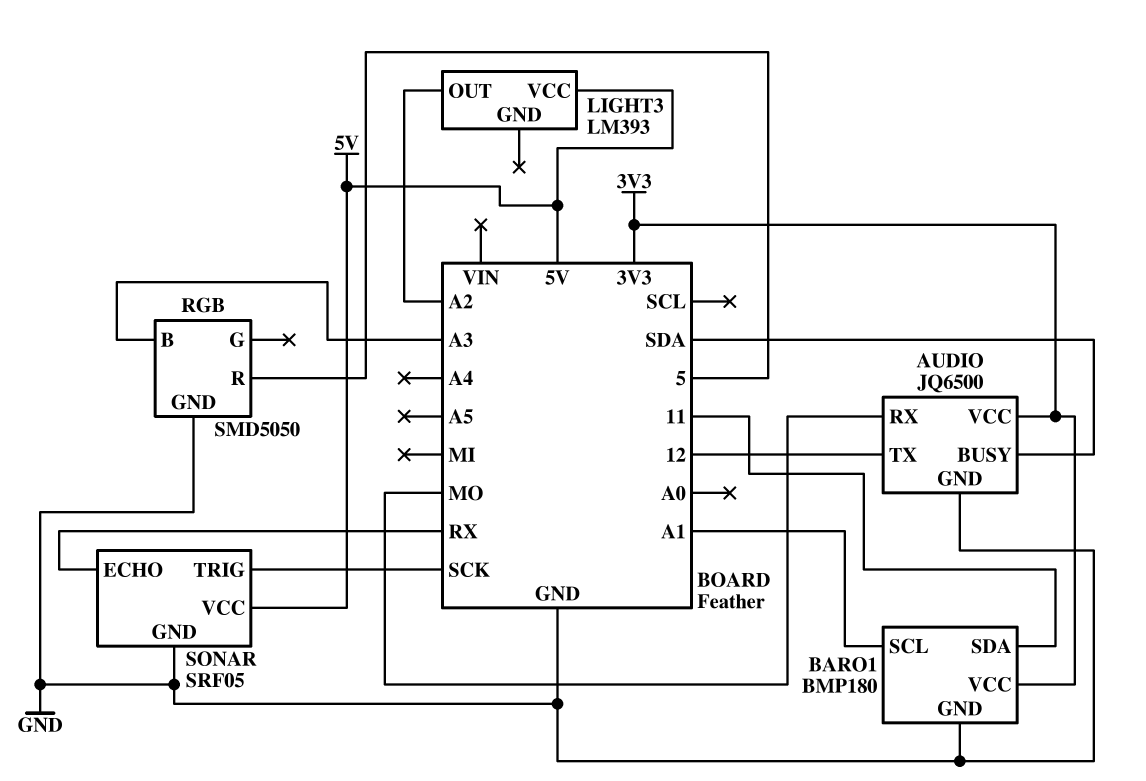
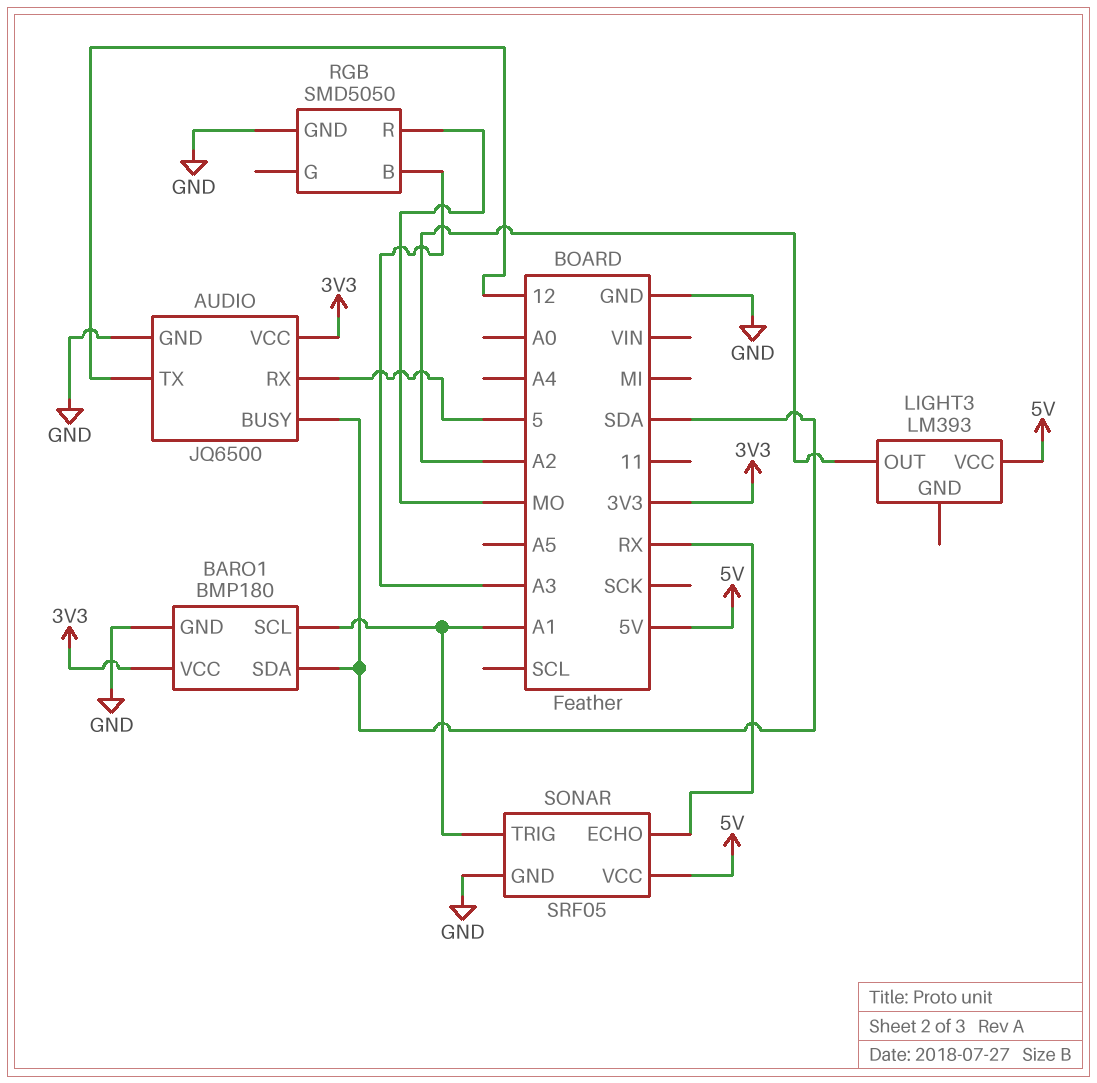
AUDIO pin RX: MO -> 5
BARO1 pin SDA: 11 -> SDA
RGB pin R: 5 -> MO
SONAR pin TRIG: SCK -> A1

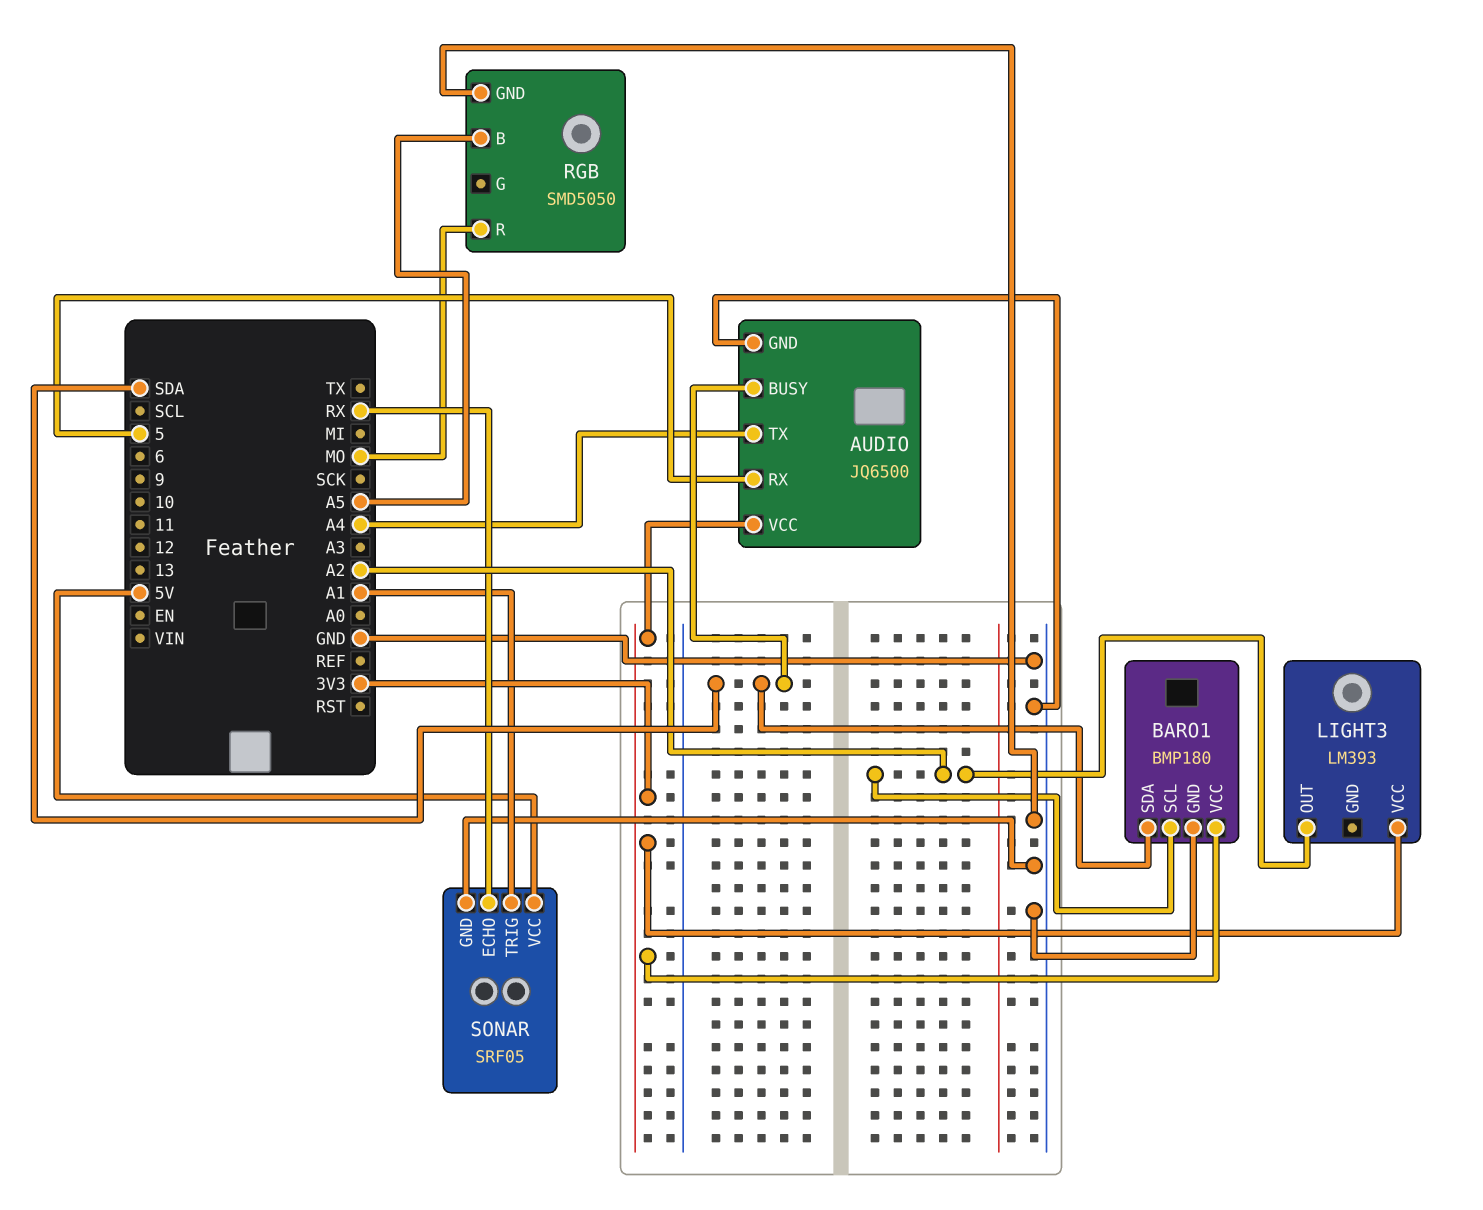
AUDIO pin TX: 12 -> A4
BARO1 pin SCL: A1 -> A2
LIGHT3 pin VCC: 5V -> 3V3
RGB pin B: A3 -> A5

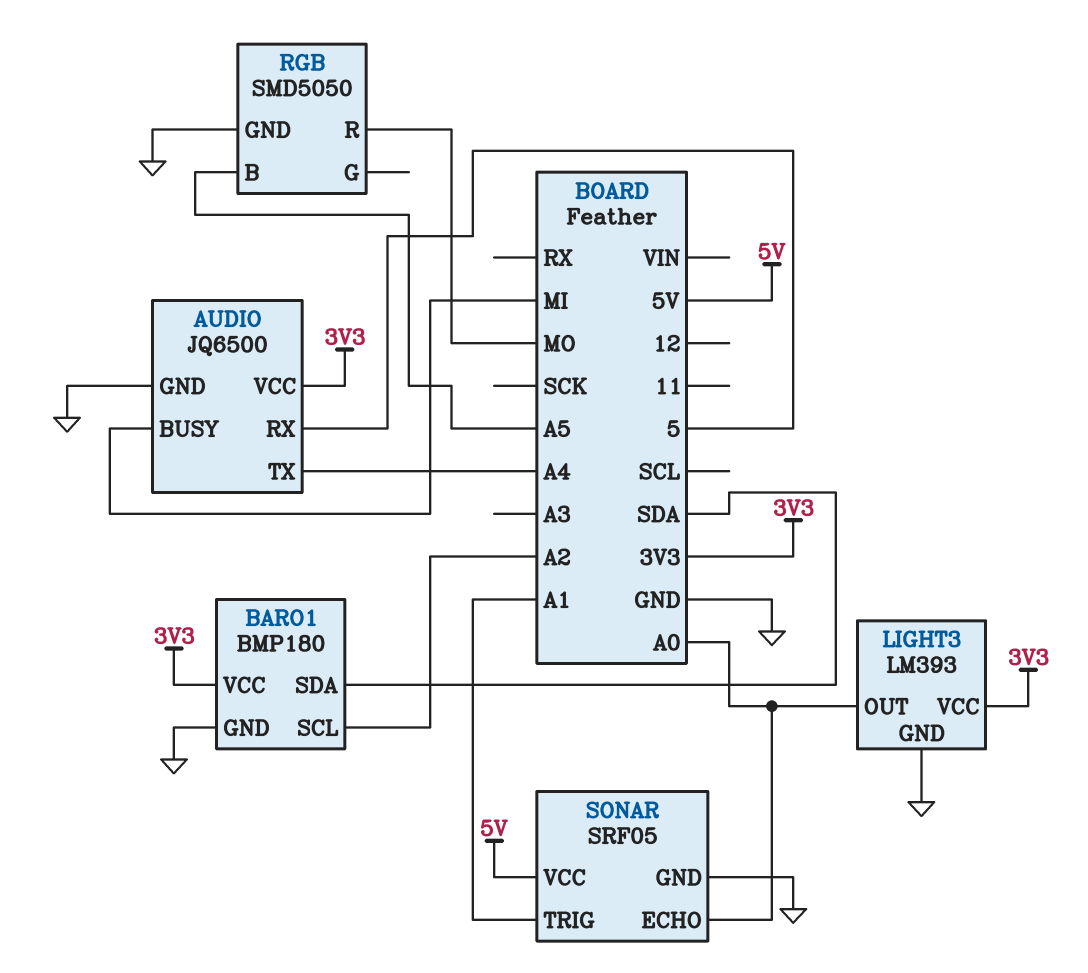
AUDIO pin BUSY: SDA -> MI
LIGHT3 pin GND: none -> GND
LIGHT3 pin OUT: A2 -> A0
SONAR pin ECHO: RX -> A0

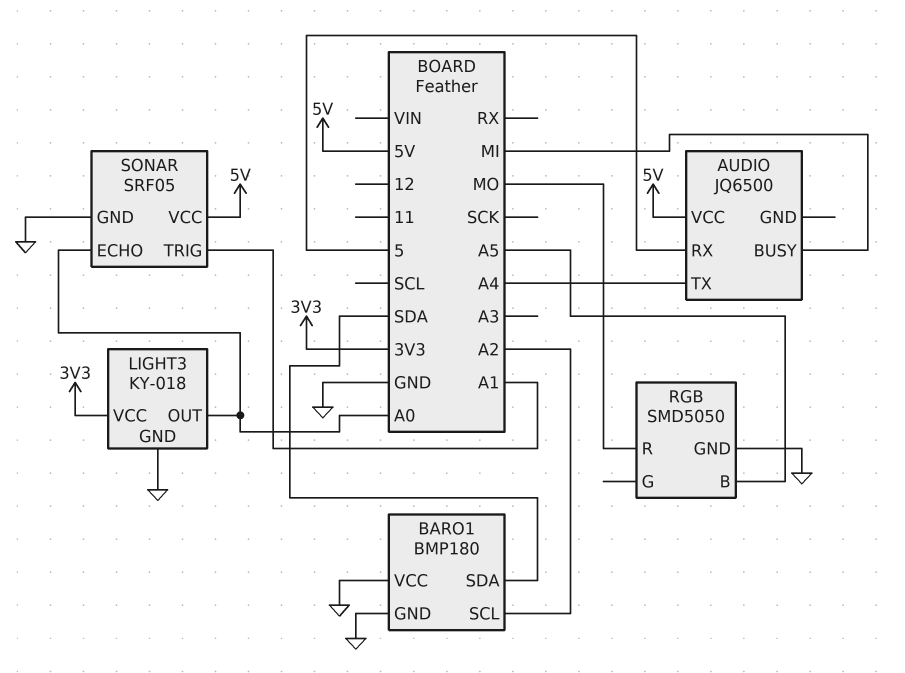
AUDIO pin GND: GND -> none
AUDIO pin VCC: 3V3 -> 5V
BARO1 pin VCC: 3V3 -> GND
LIGHT3: LM393 -> KY-018

